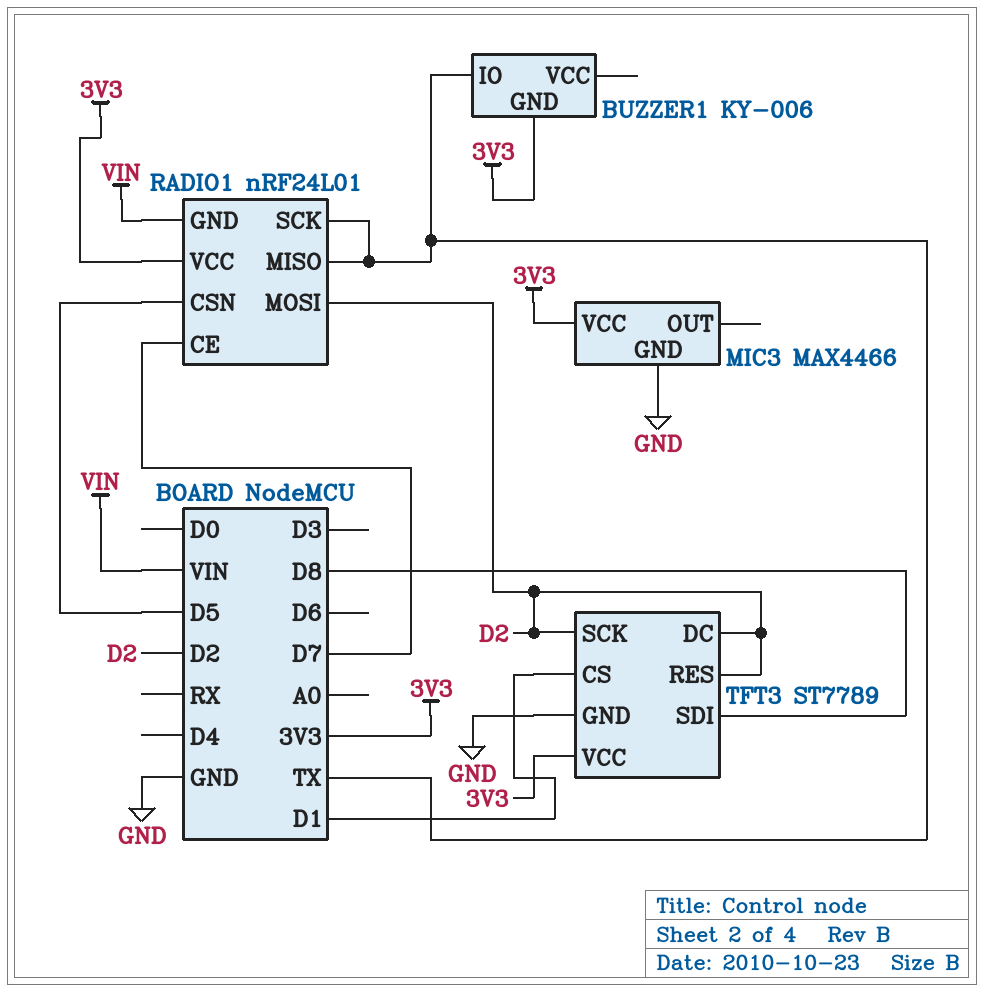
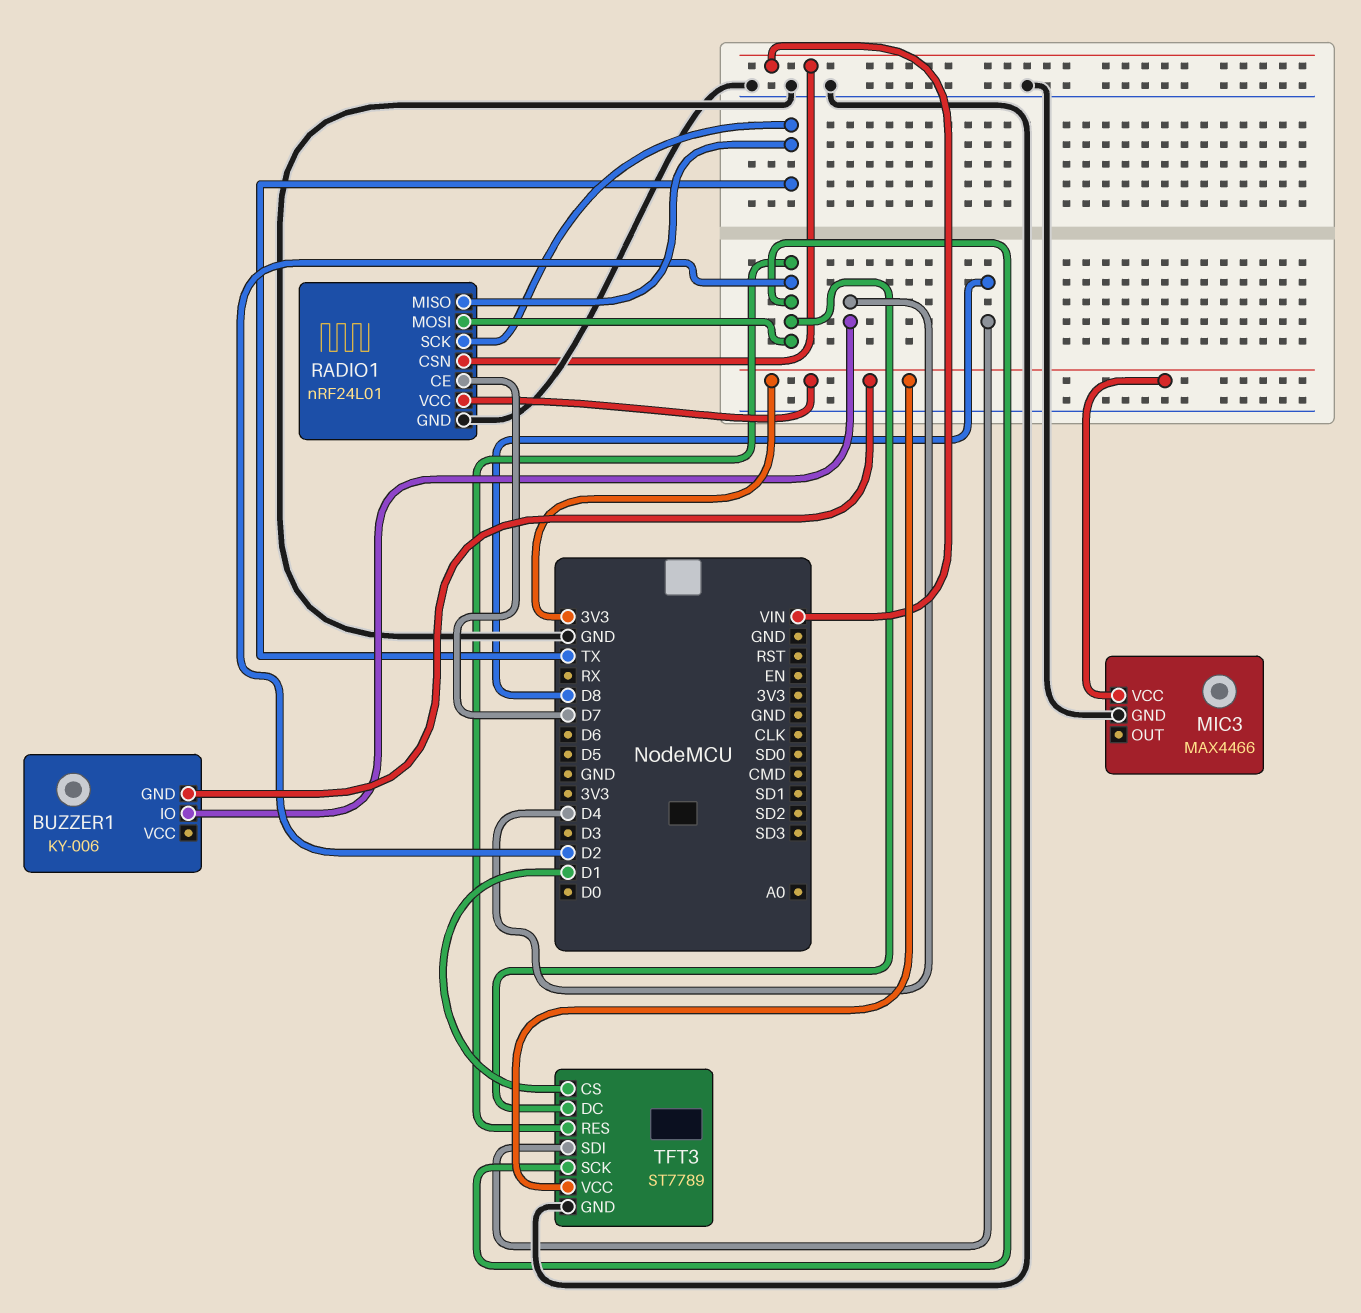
BUZZER1 pin IO: TX -> D4
RADIO1 pin CSN: D5 -> VIN
RADIO1 pin GND: VIN -> GND

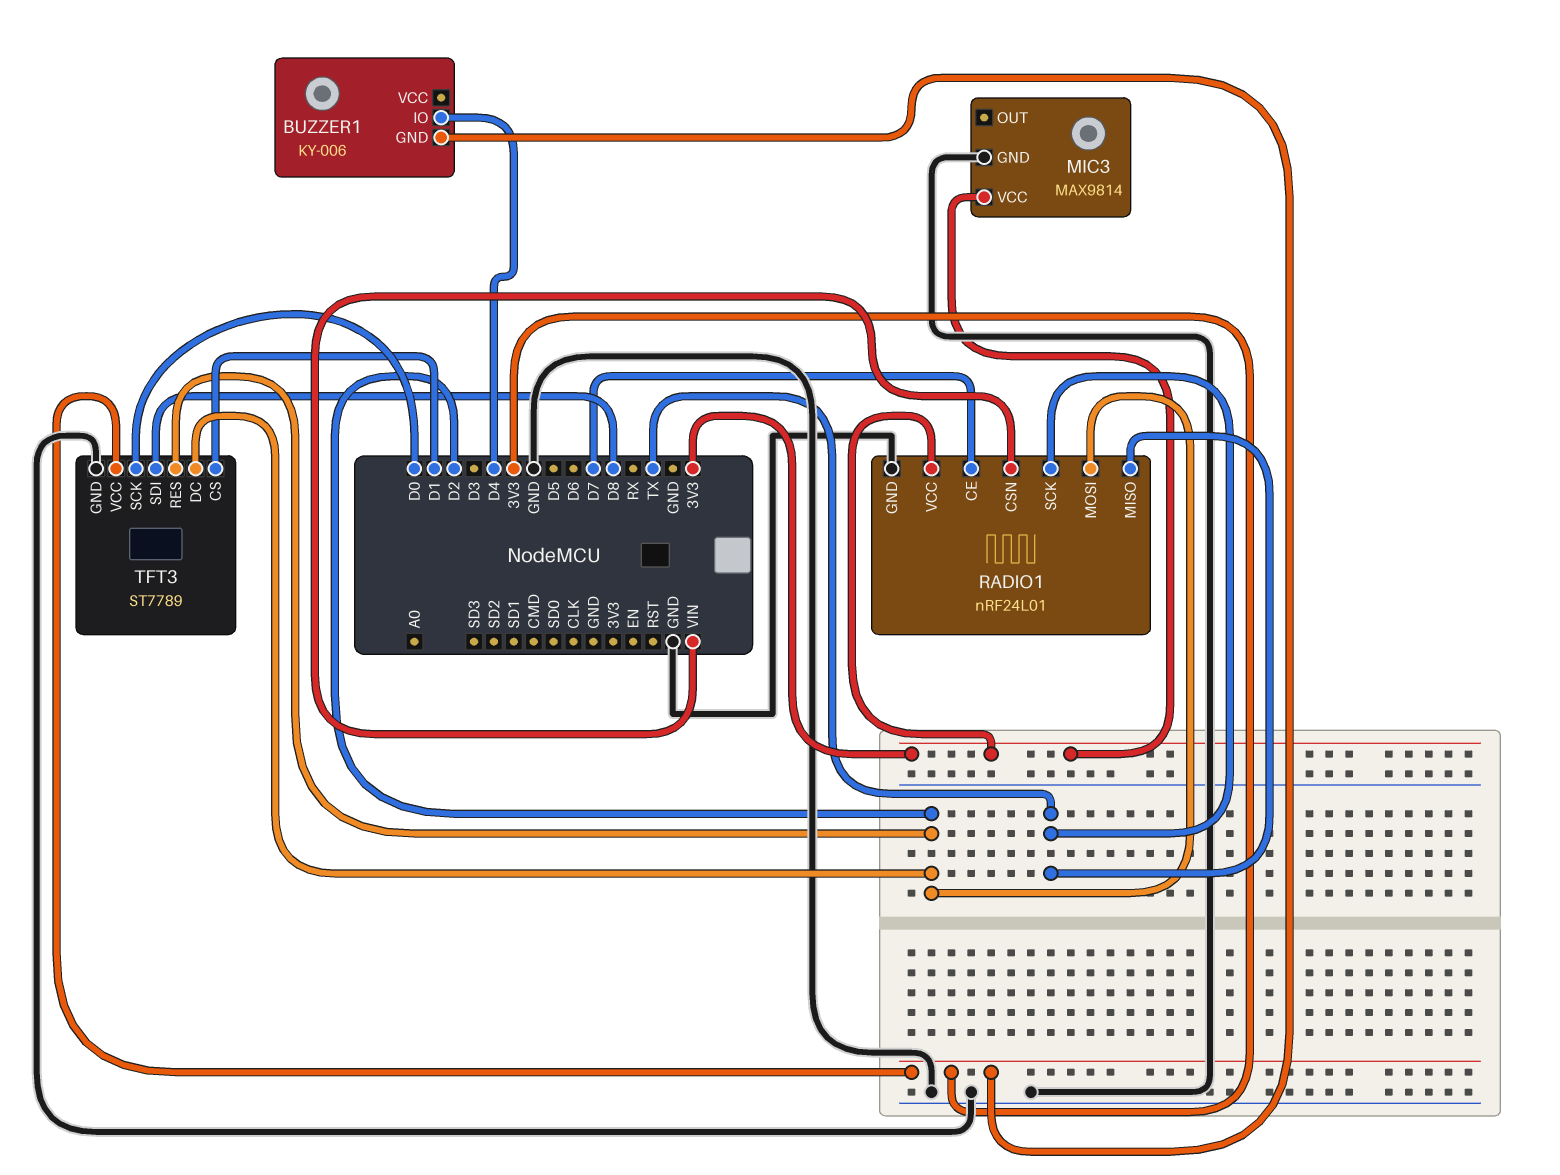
MIC3: MAX4466 -> MAX9814
TFT3 pin SCK: D2 -> D0

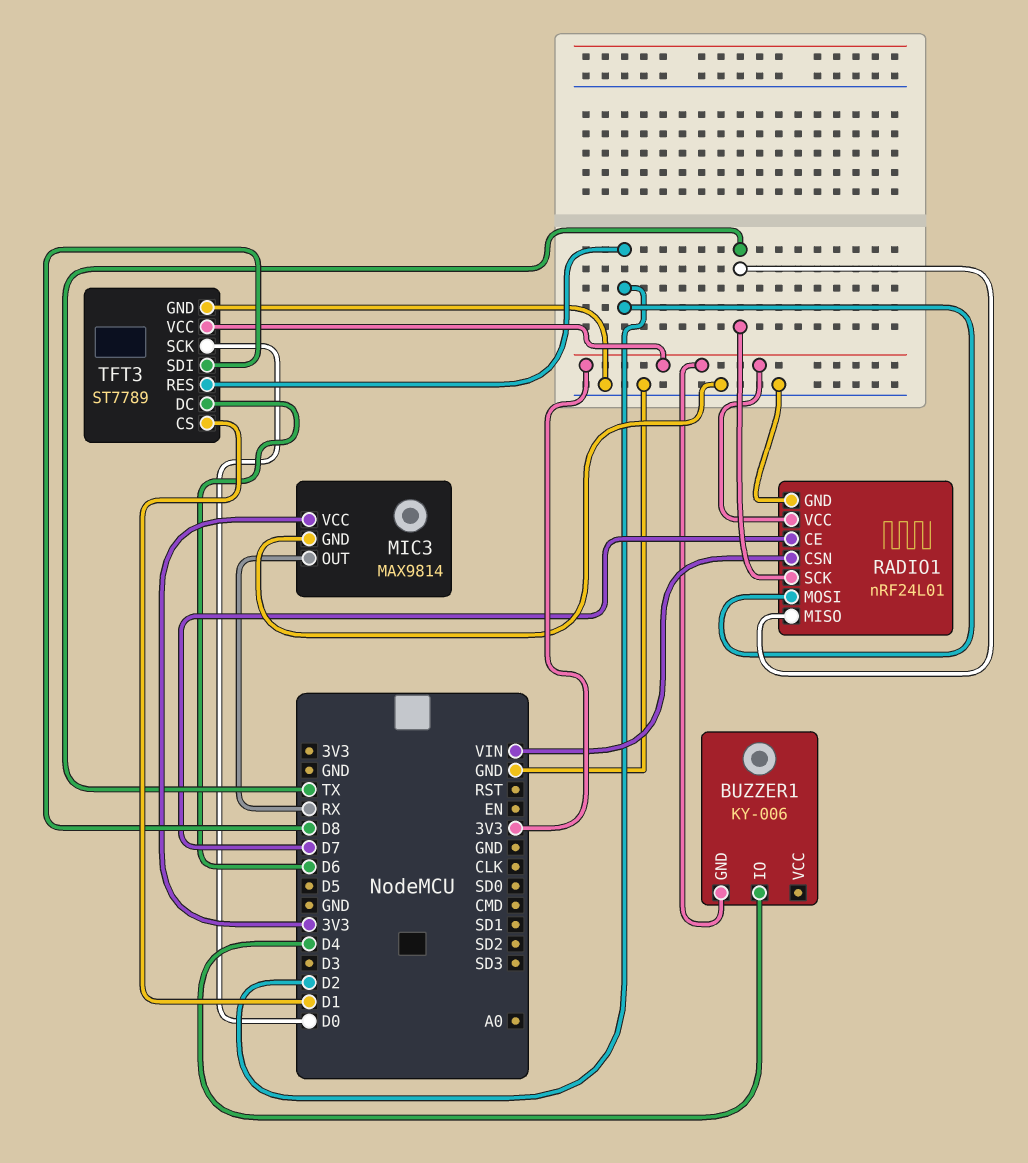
MIC3 pin OUT: none -> RX
TFT3 pin DC: D2 -> D6

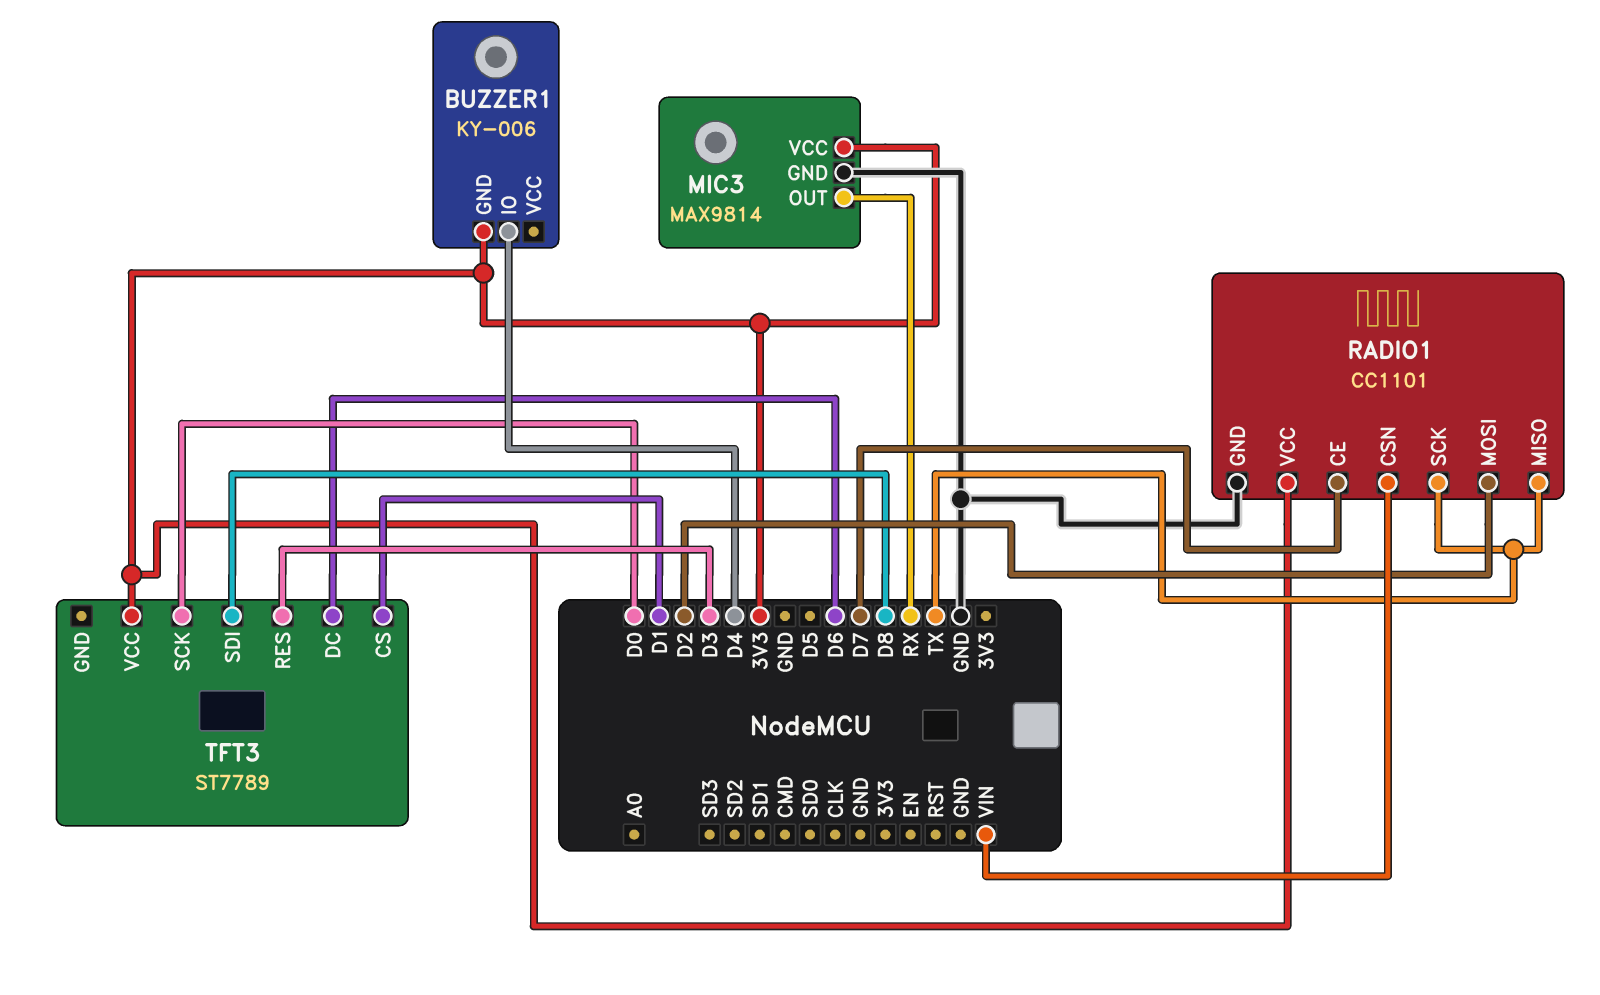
RADIO1: nRF24L01 -> CC1101
TFT3 pin GND: GND -> none
TFT3 pin RES: D2 -> D3

